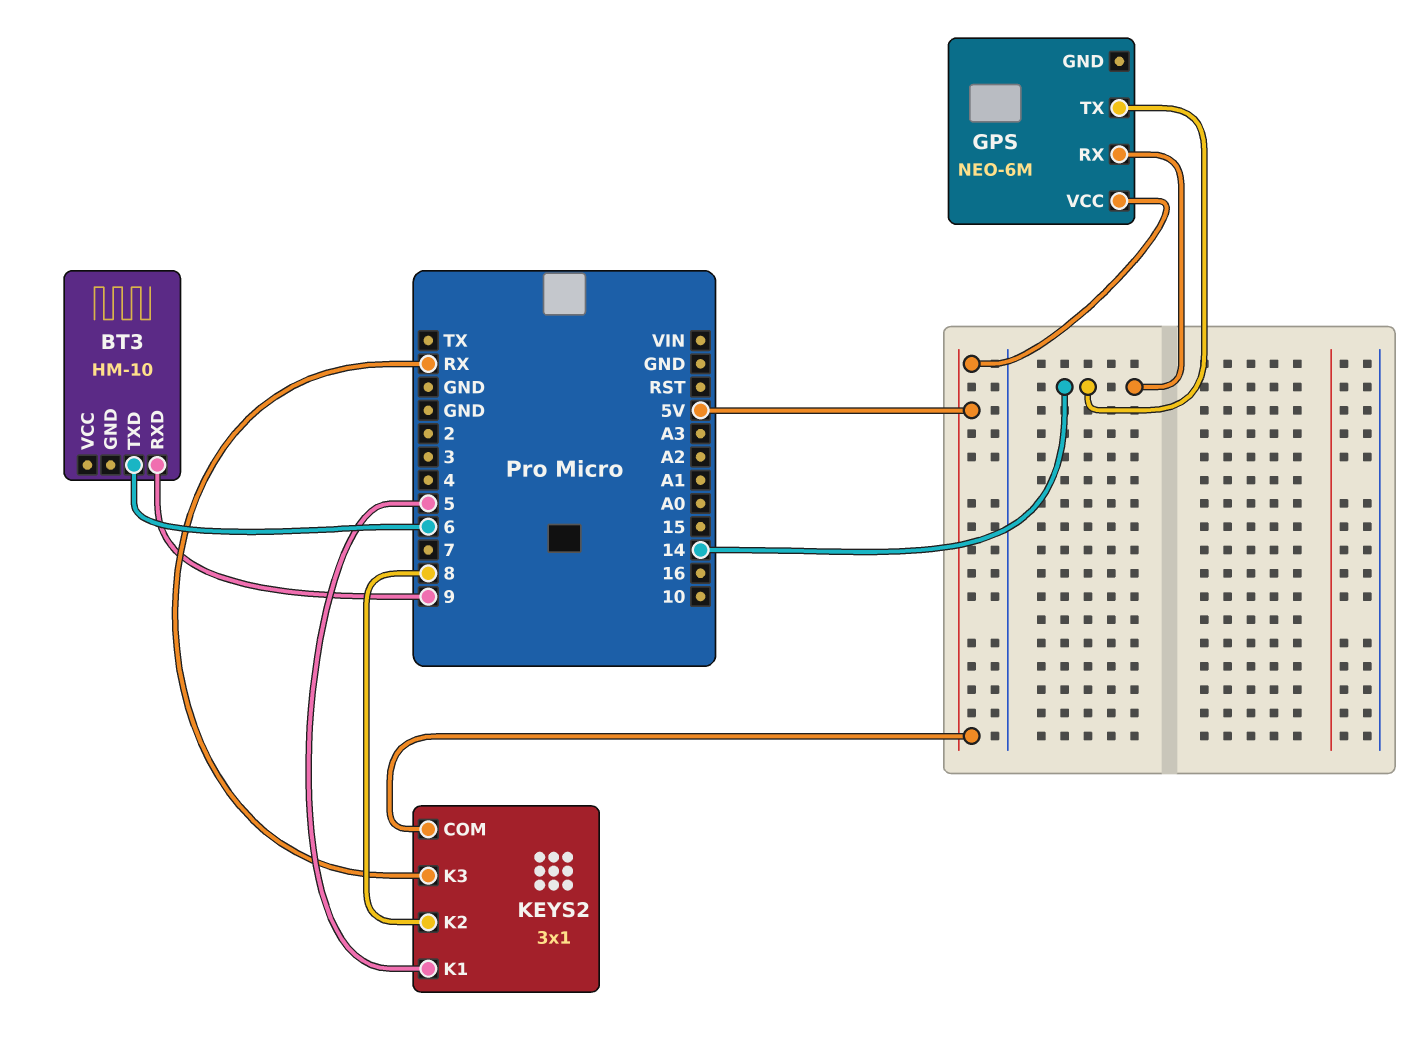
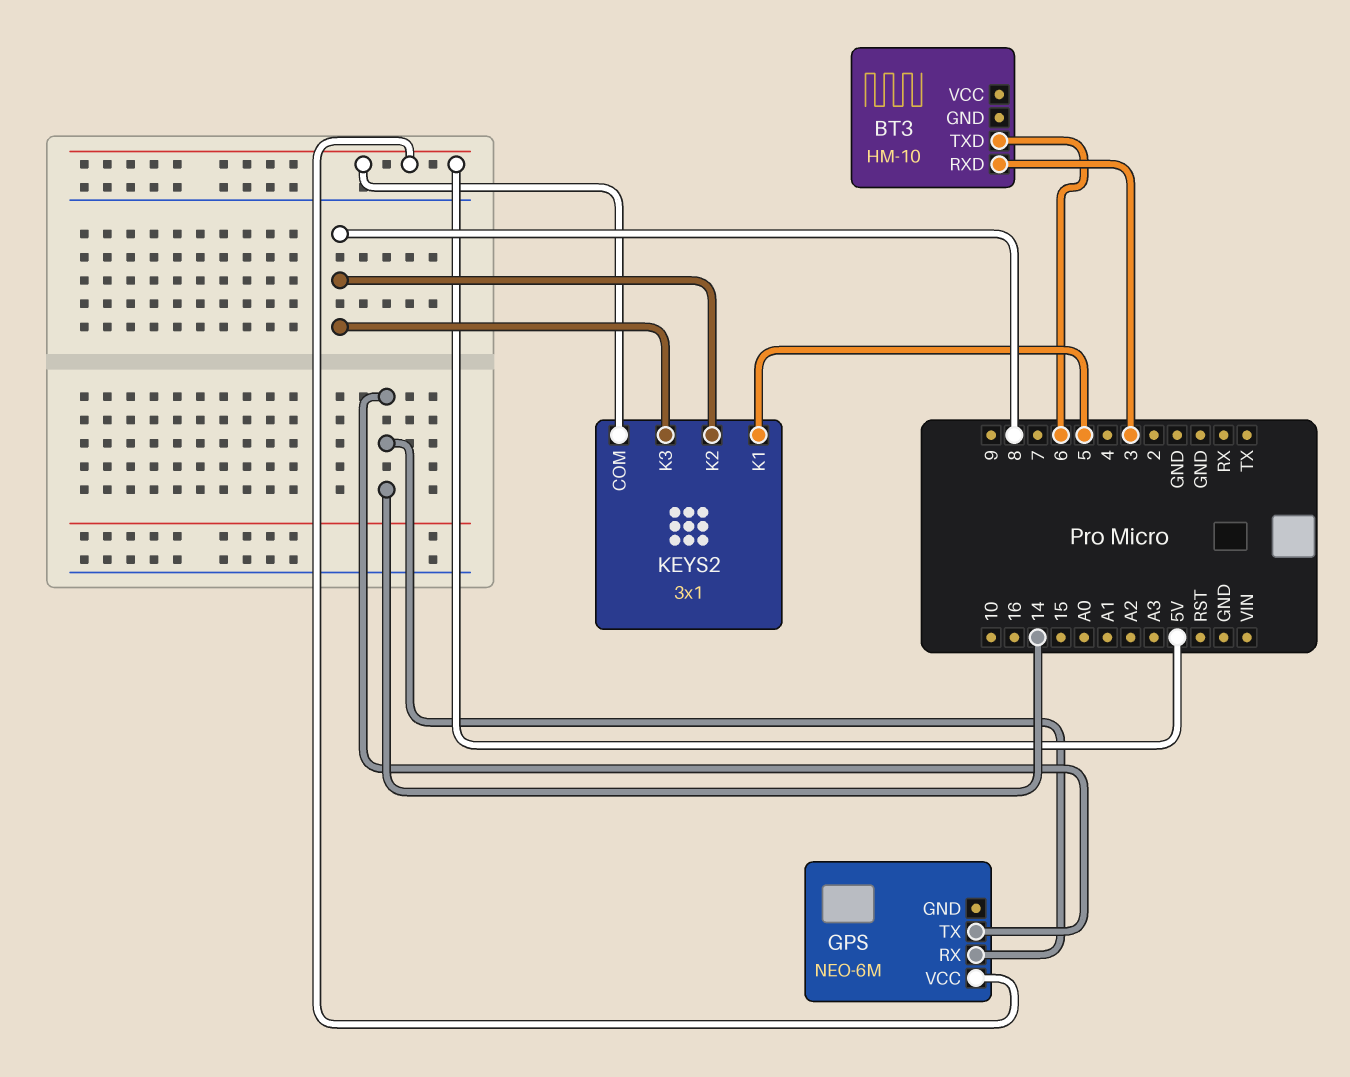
BT3 pin RXD: 9 -> 3
KEYS2 pin K3: RX -> 8

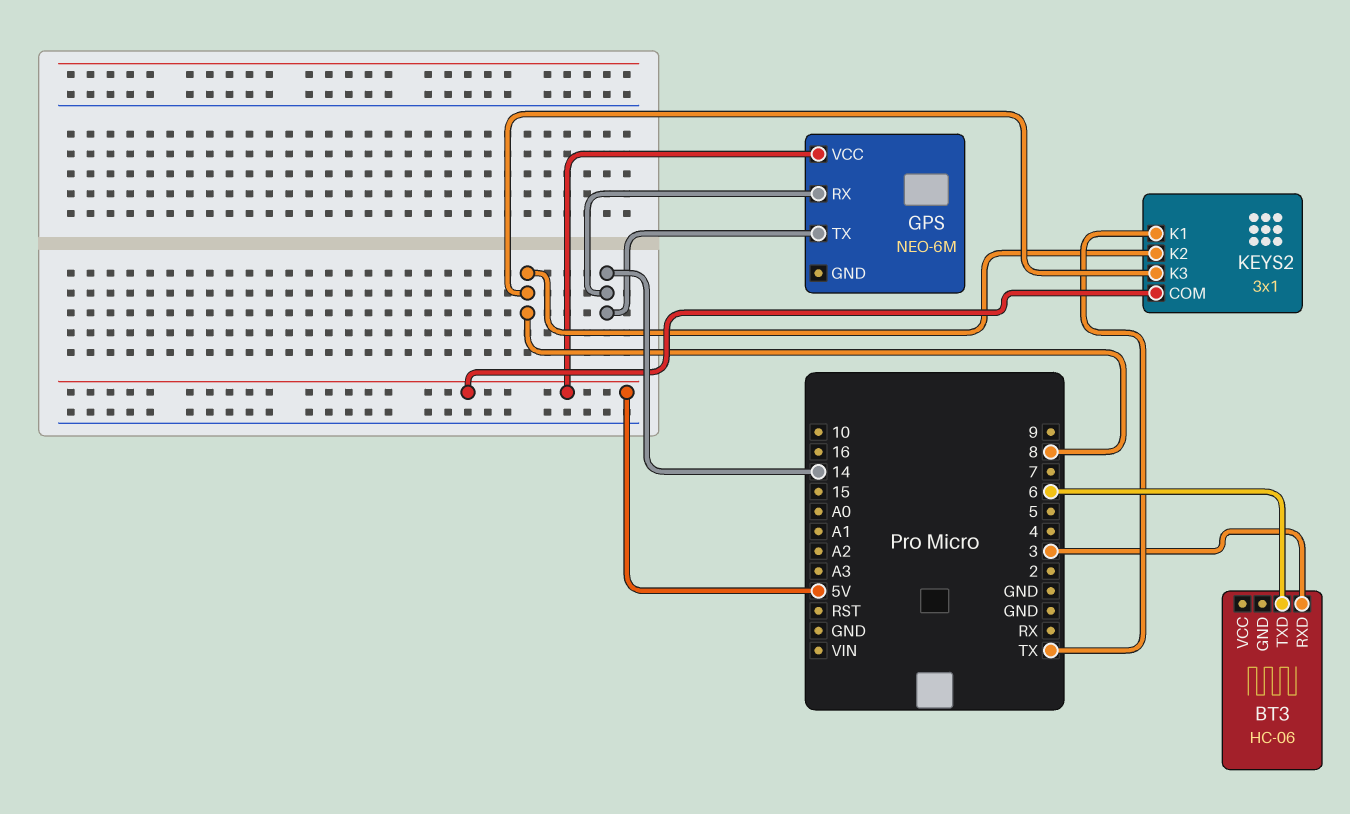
BT3: HM-10 -> HC-06
KEYS2 pin K1: 5 -> TX

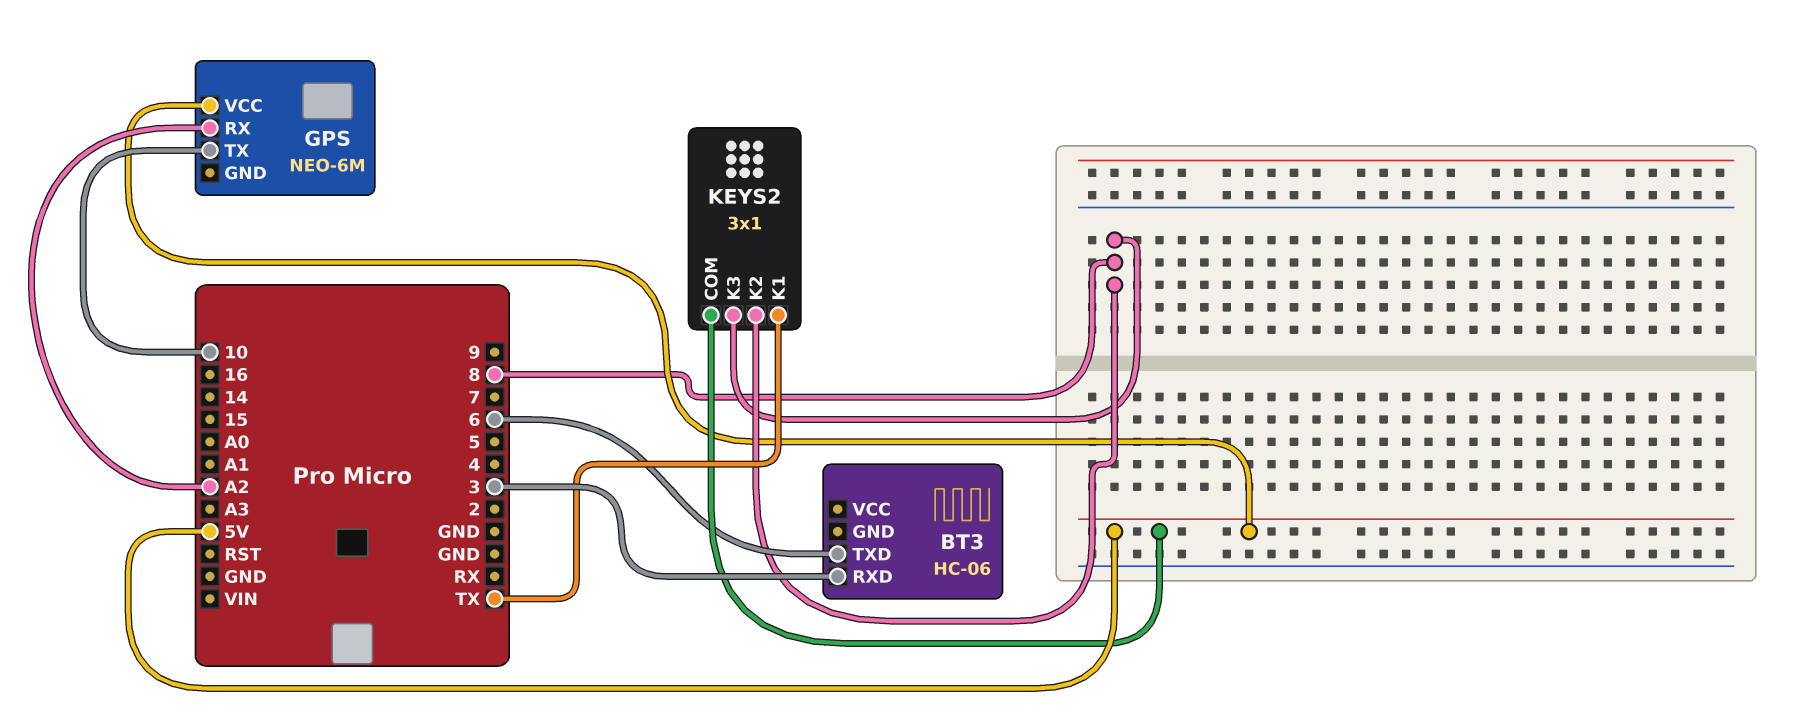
GPS pin RX: 14 -> A2
GPS pin TX: 14 -> 10

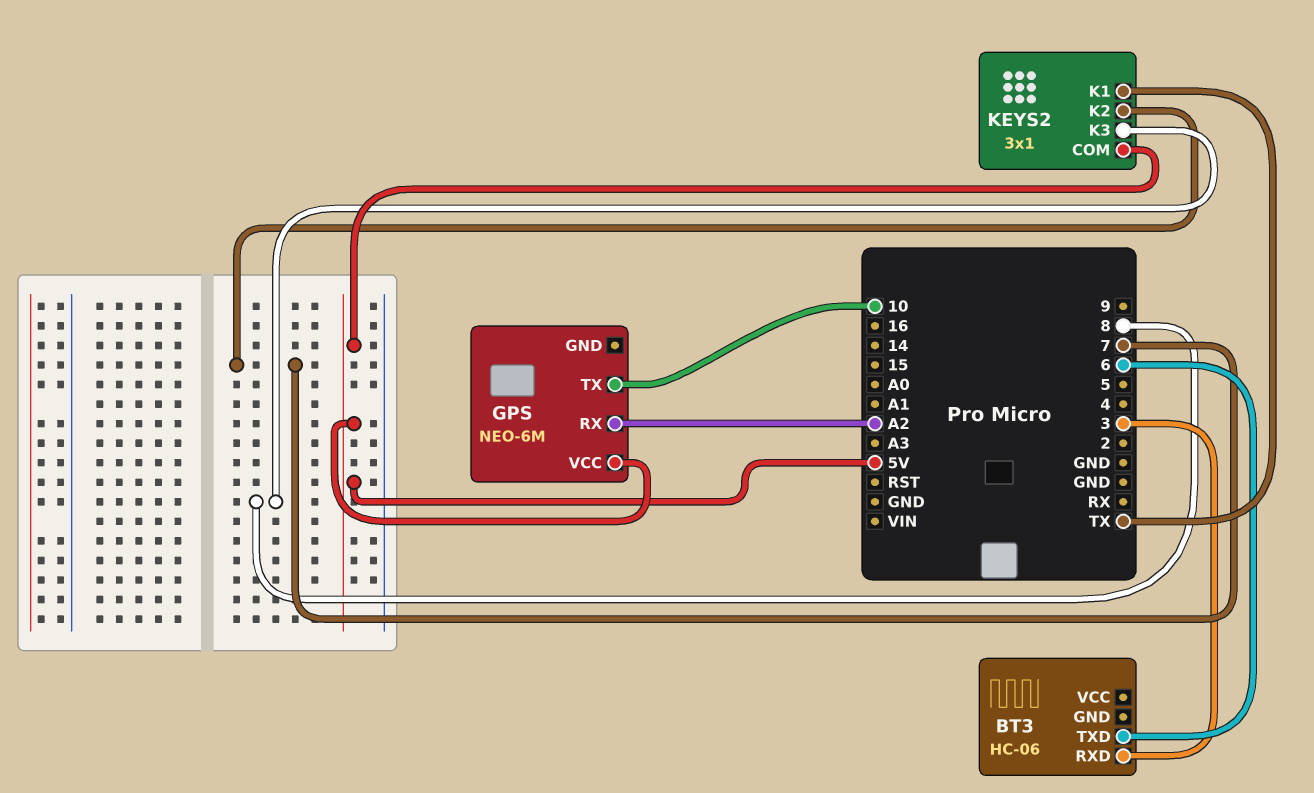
KEYS2 pin K2: 8 -> 7

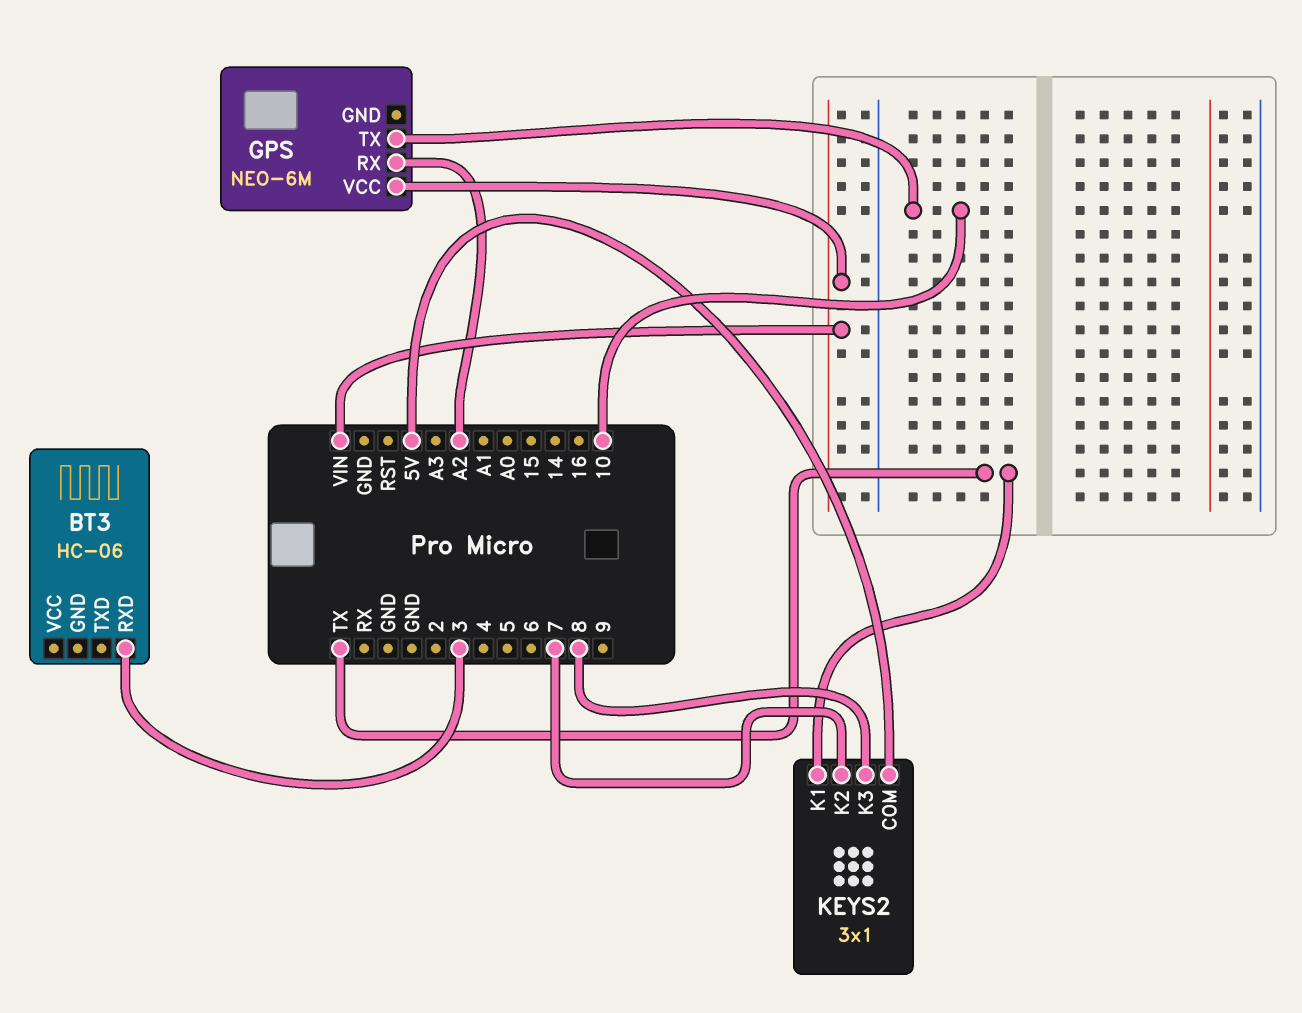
BT3 pin TXD: 6 -> none
GPS pin VCC: 5V -> VIN

